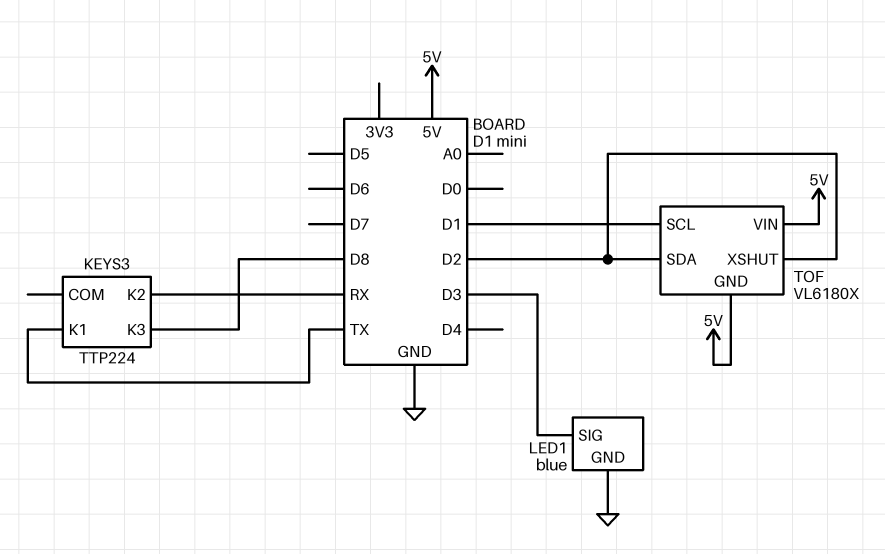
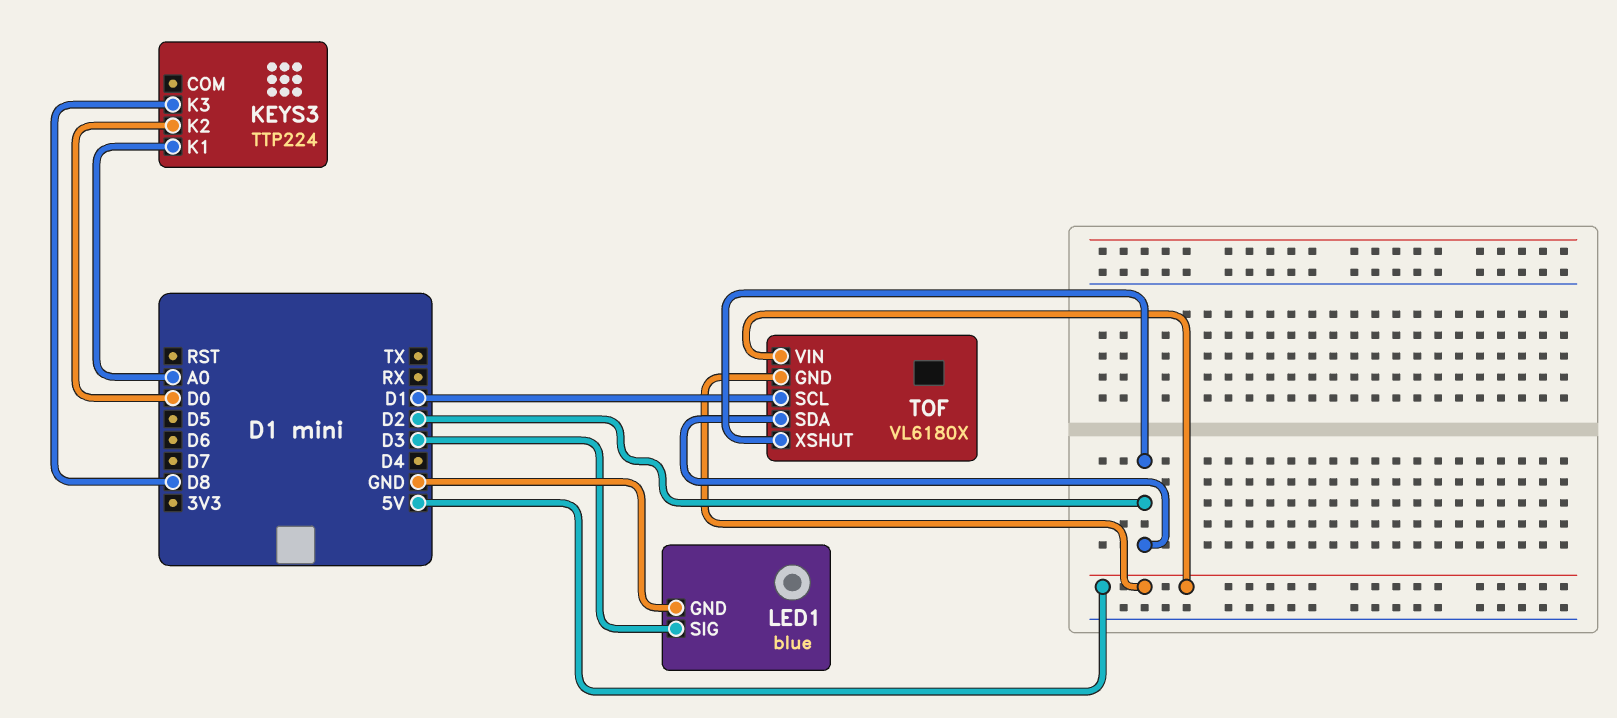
KEYS3 pin K1: TX -> A0
KEYS3 pin K2: RX -> D0

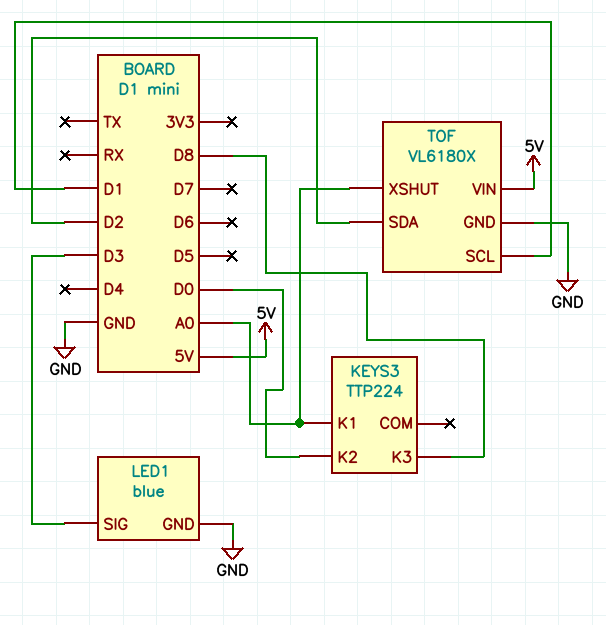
TOF pin GND: 5V -> GND
TOF pin XSHUT: D2 -> A0

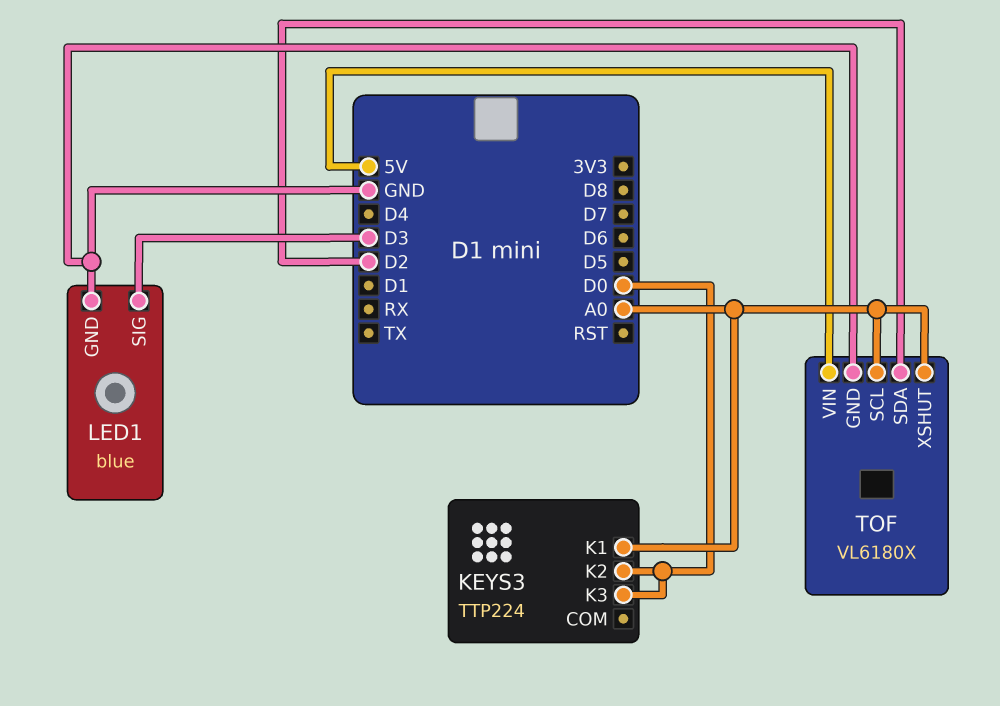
KEYS3 pin K3: D8 -> D0
TOF pin SCL: D1 -> A0

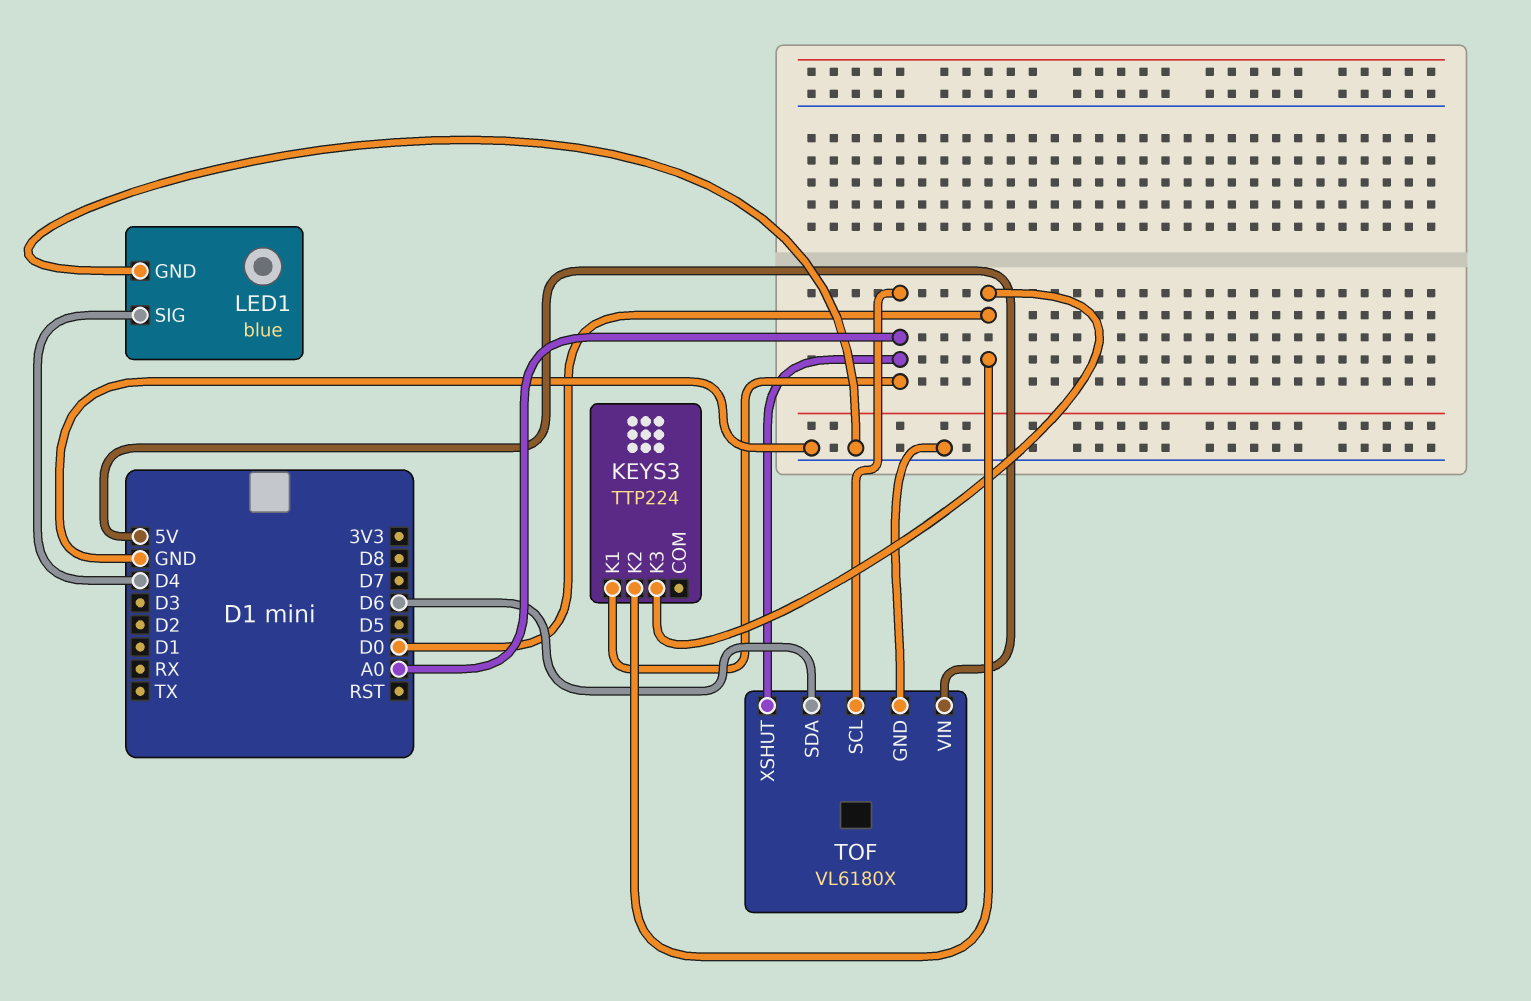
LED1 pin SIG: D3 -> D4
TOF pin SDA: D2 -> D6

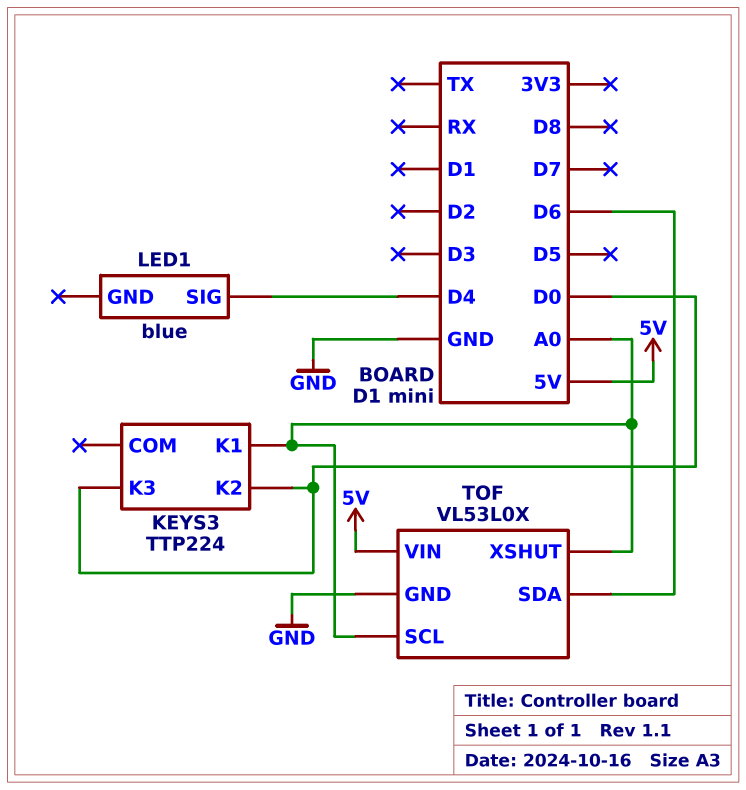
LED1 pin GND: GND -> none
TOF: VL6180X -> VL53L0X

